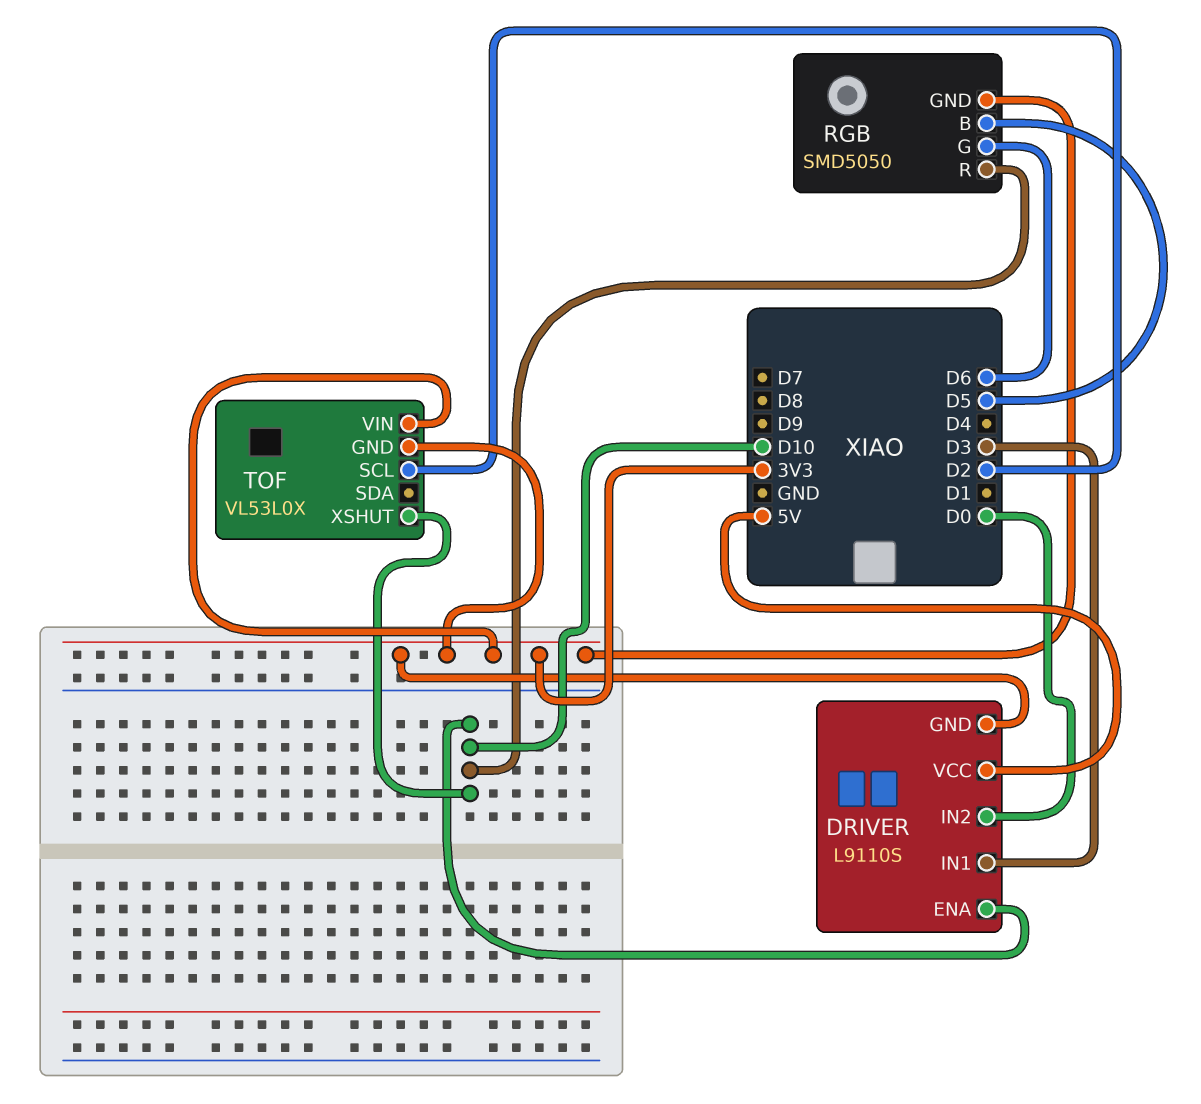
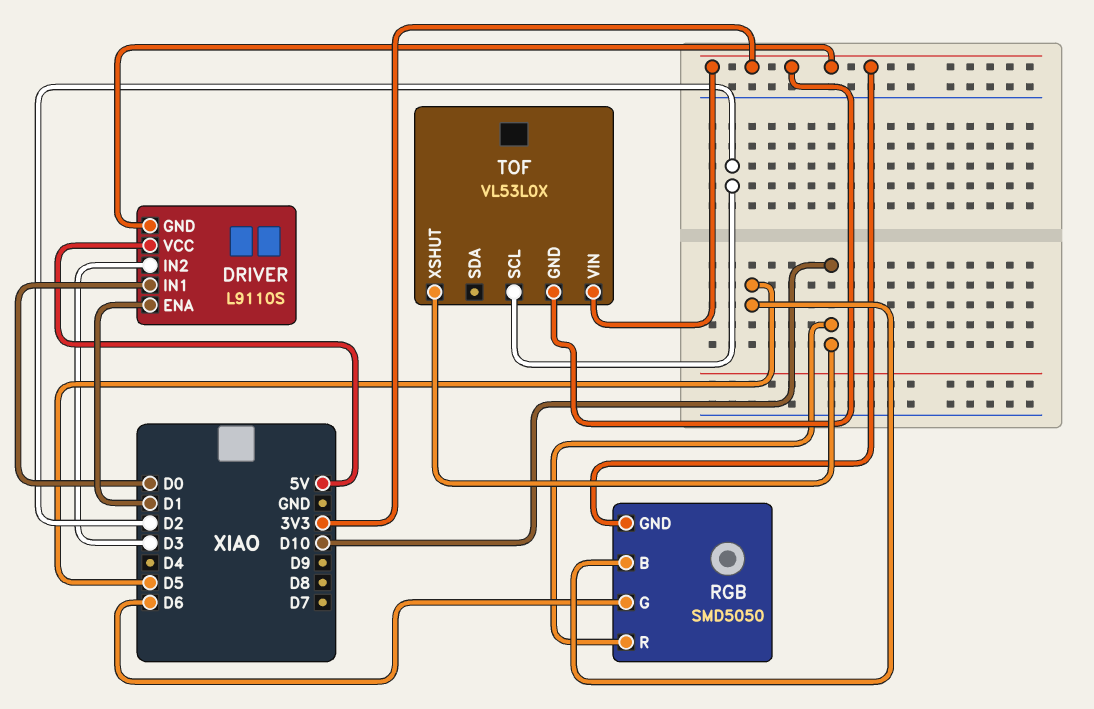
DRIVER pin ENA: D10 -> D1
DRIVER pin IN1: D3 -> D0
DRIVER pin IN2: D0 -> D3

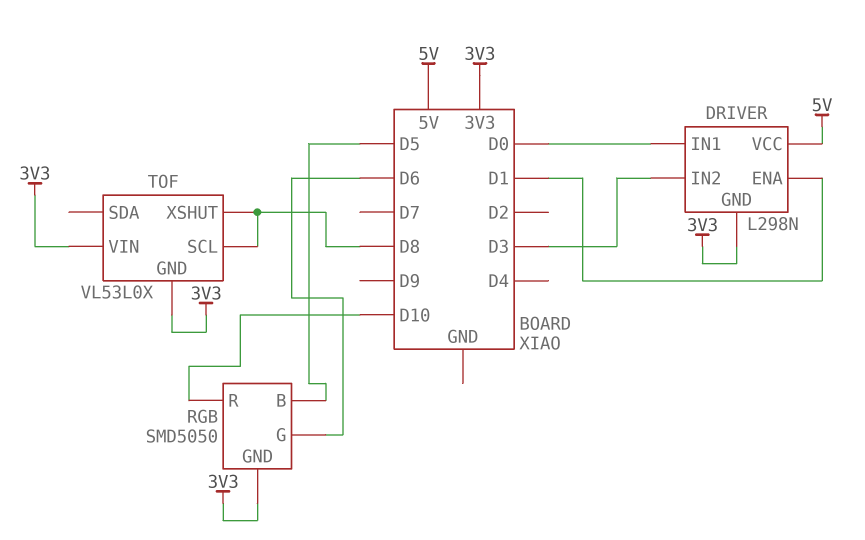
DRIVER: L9110S -> L298N
TOF pin SCL: D2 -> D8
TOF pin XSHUT: D10 -> D8

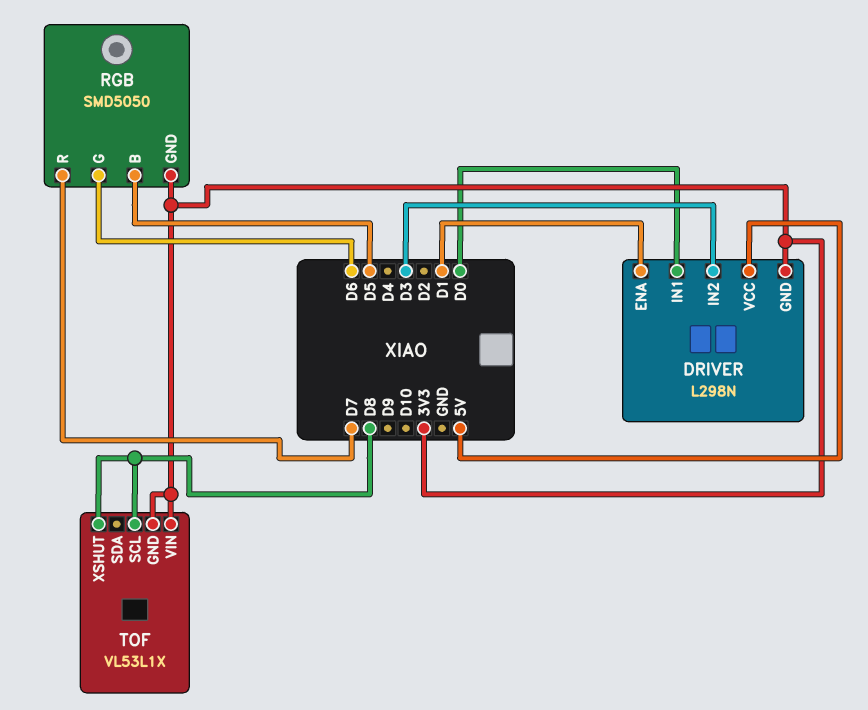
RGB pin R: D10 -> D7
TOF: VL53L0X -> VL53L1X

